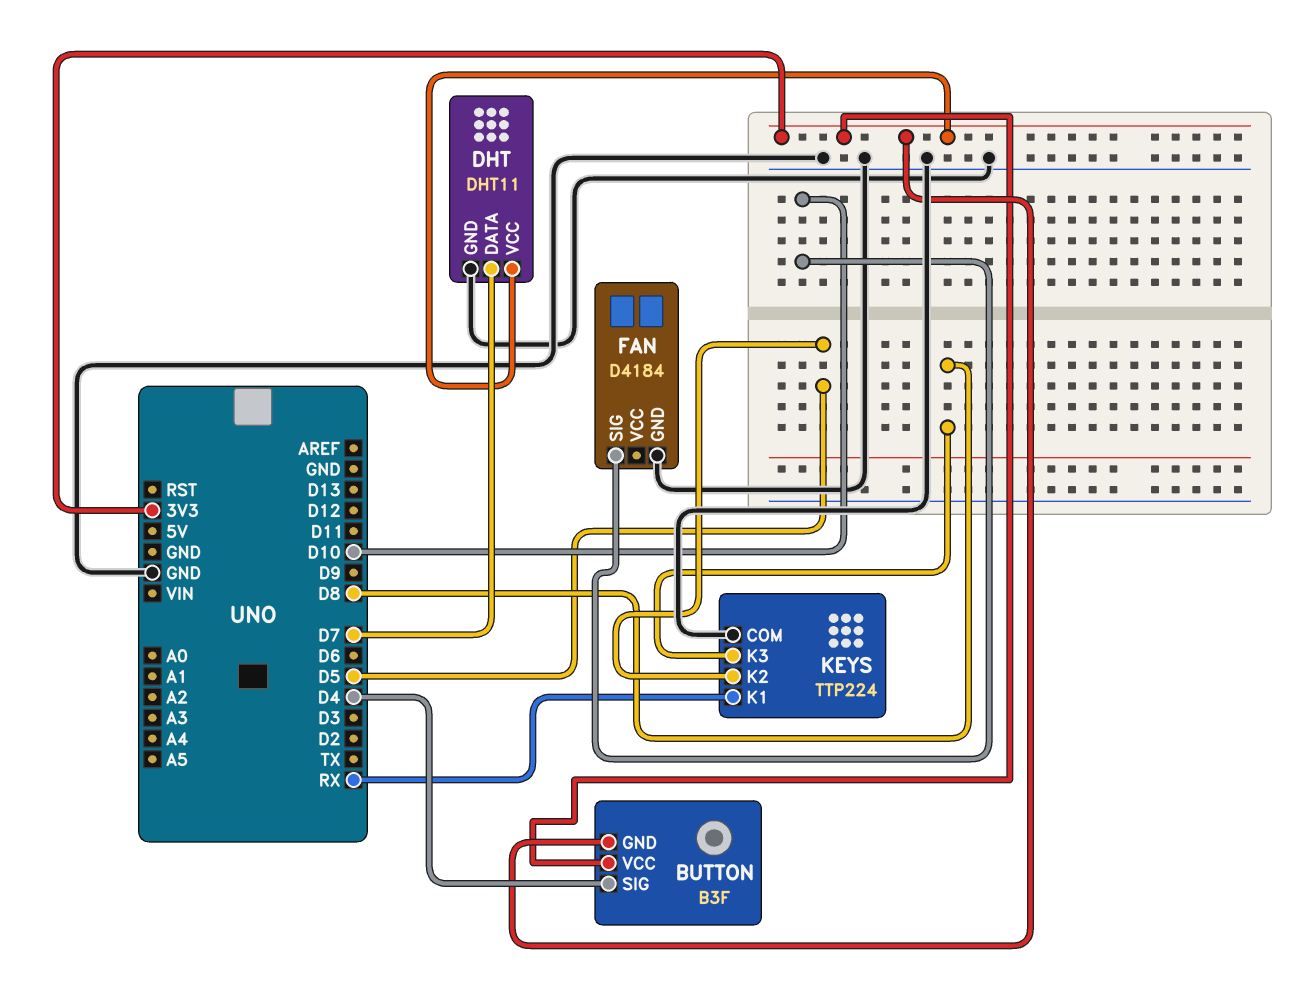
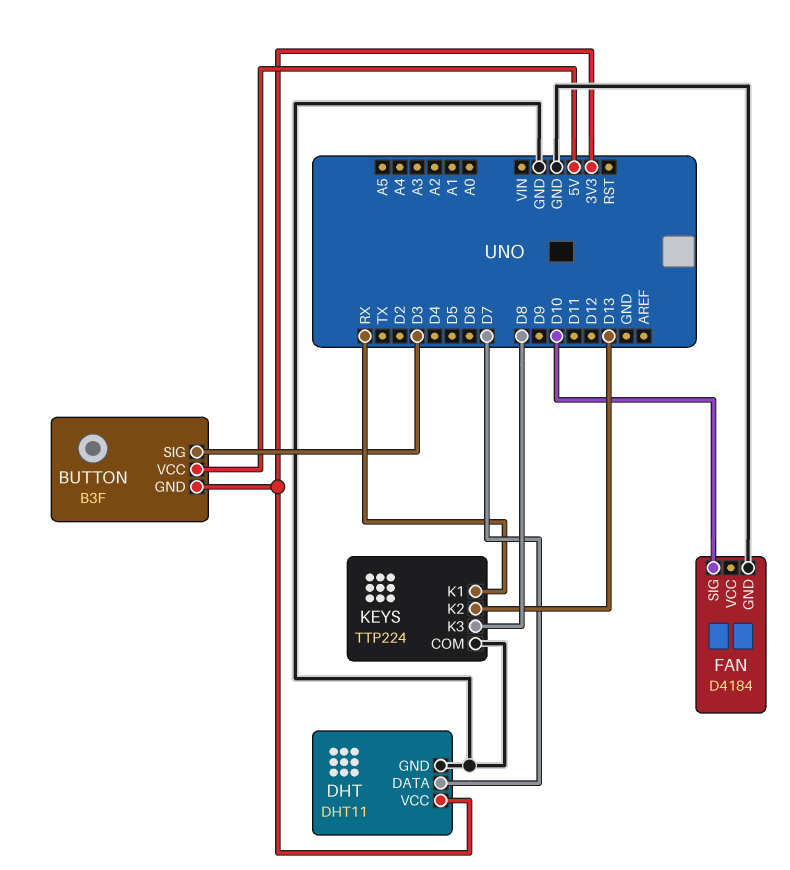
BUTTON pin SIG: D4 -> D3
BUTTON pin VCC: 3V3 -> 5V
KEYS pin K2: D5 -> D13

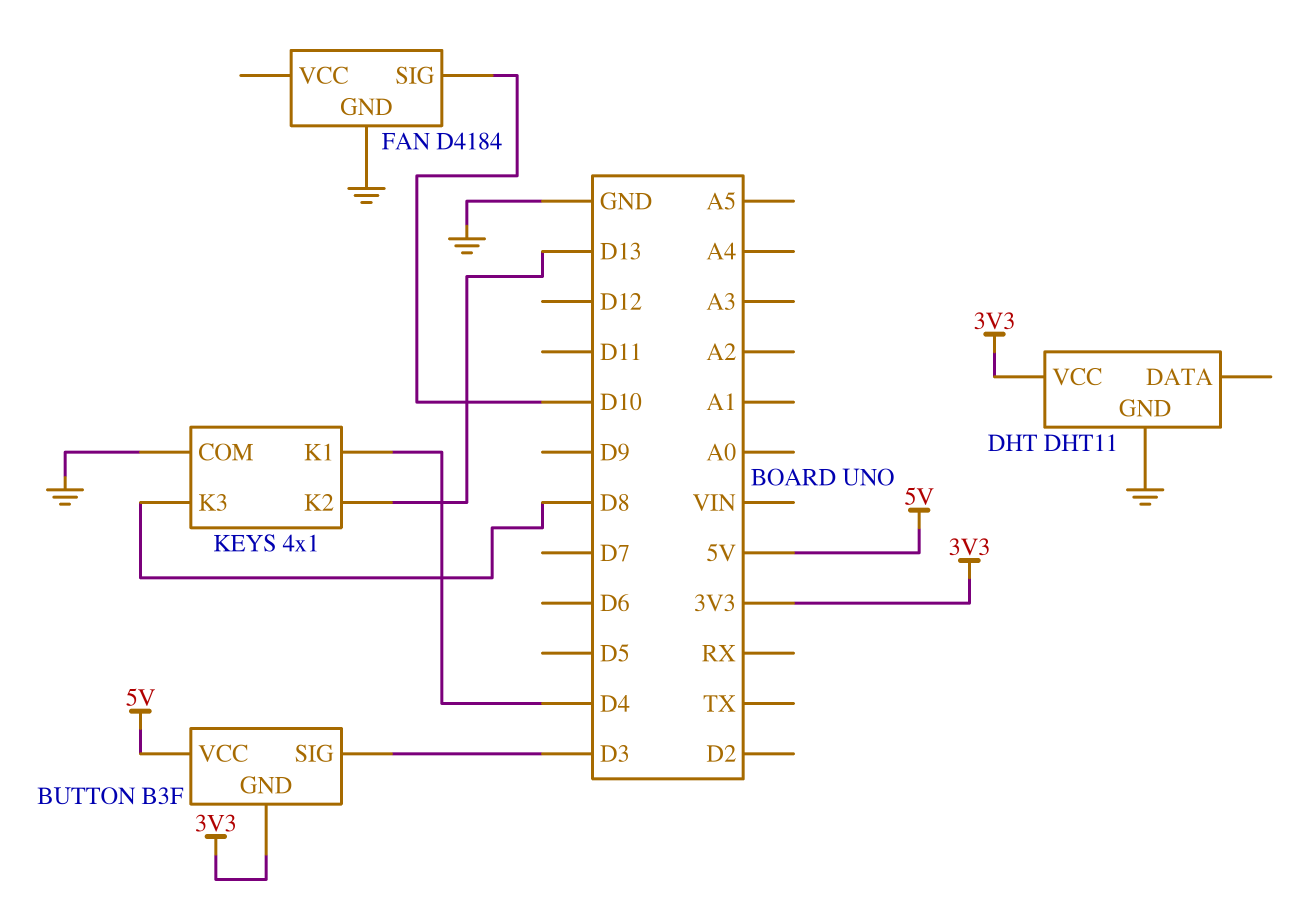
DHT pin DATA: D7 -> none
KEYS: TTP224 -> 4x1
KEYS pin K1: RX -> D4

